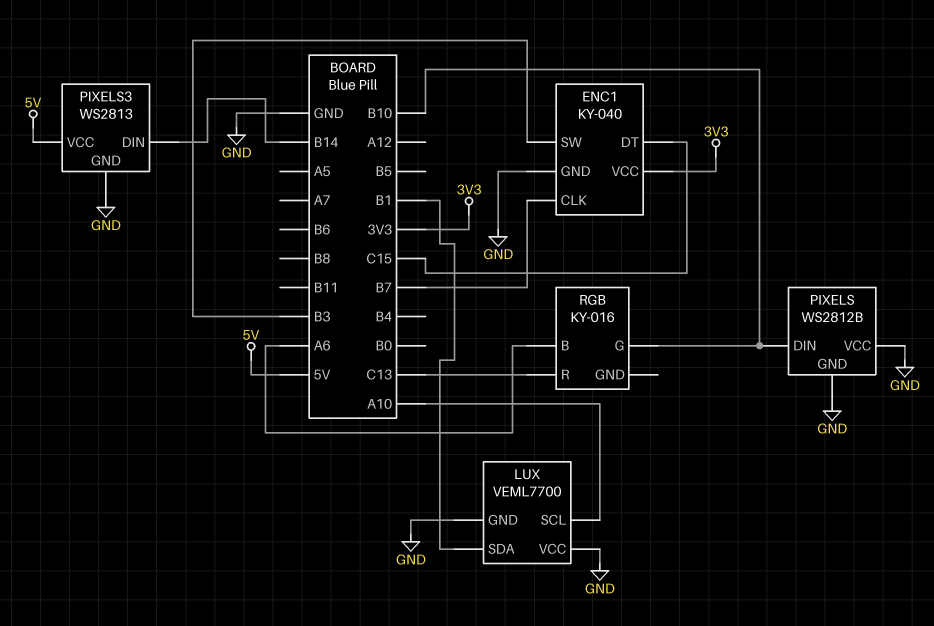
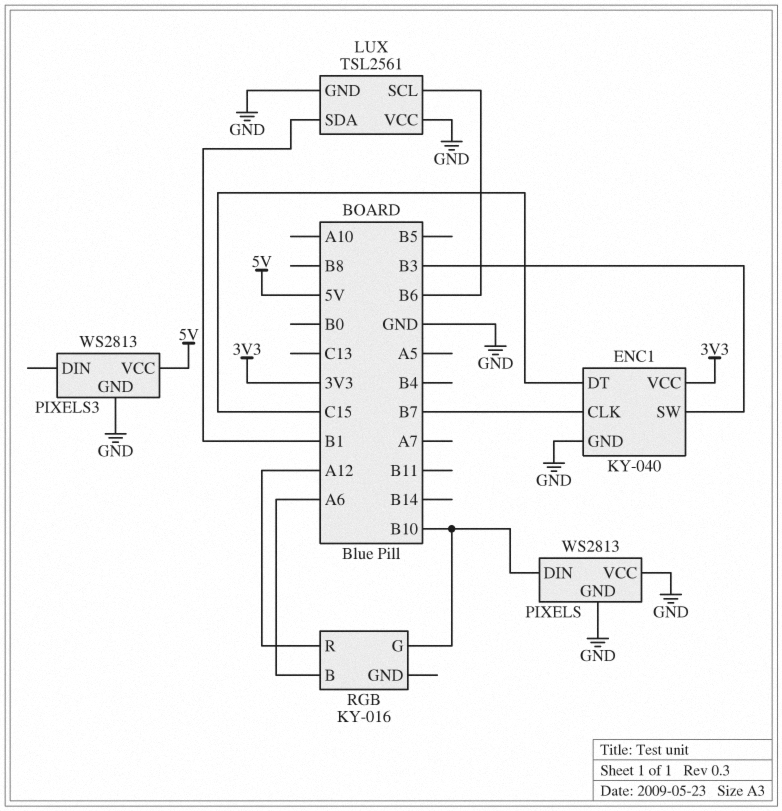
LUX: VEML7700 -> TSL2561
LUX pin SCL: A10 -> B6
PIXELS: WS2812B -> WS2813
PIXELS3 pin DIN: B14 -> none
RGB pin R: C13 -> A12

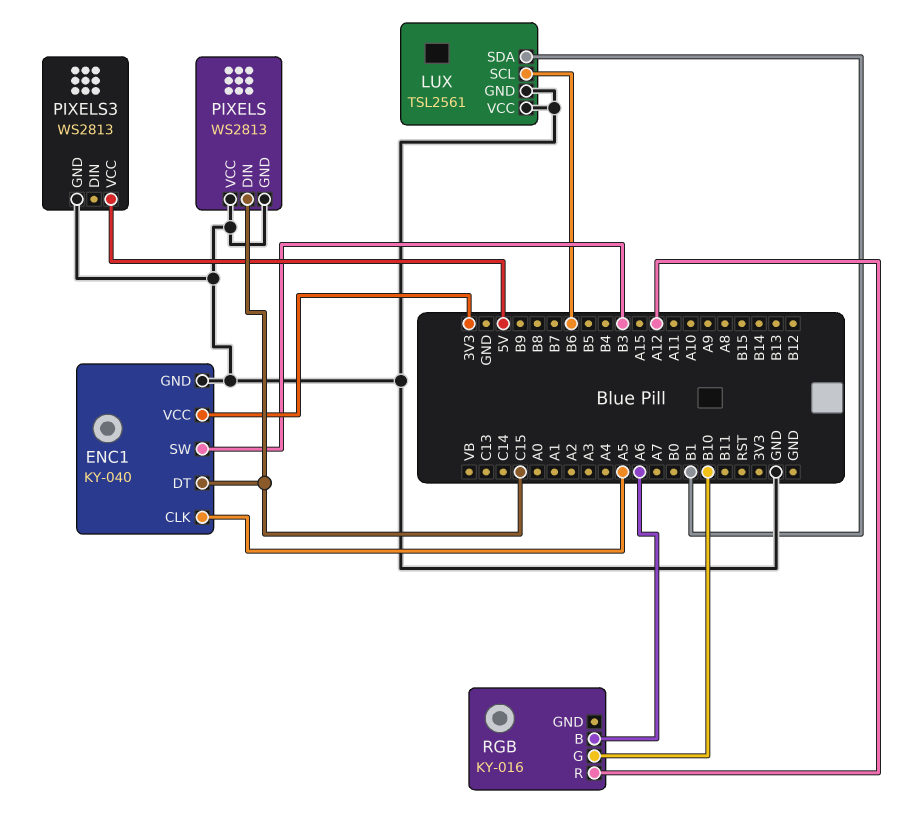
ENC1 pin CLK: B7 -> A5
PIXELS pin DIN: B10 -> C15

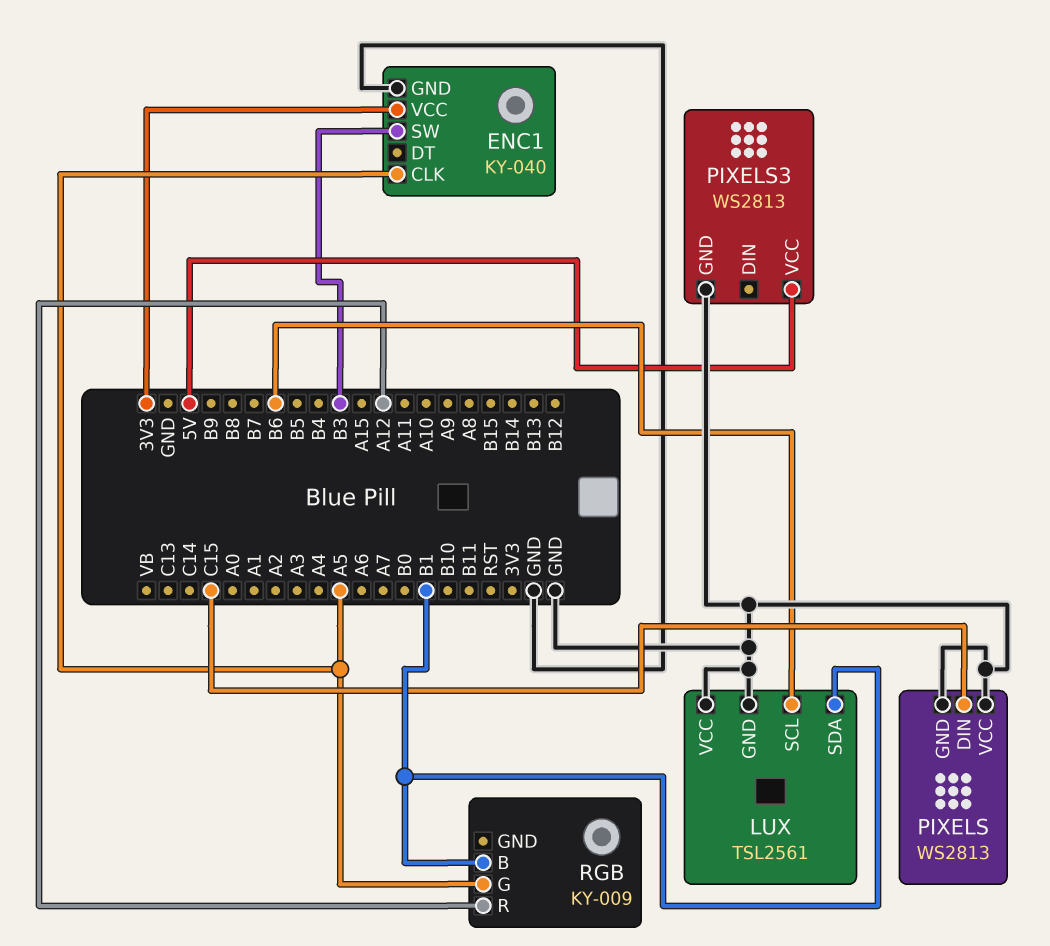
ENC1 pin DT: C15 -> none
RGB: KY-016 -> KY-009
RGB pin B: A6 -> B1
RGB pin G: B10 -> A5

